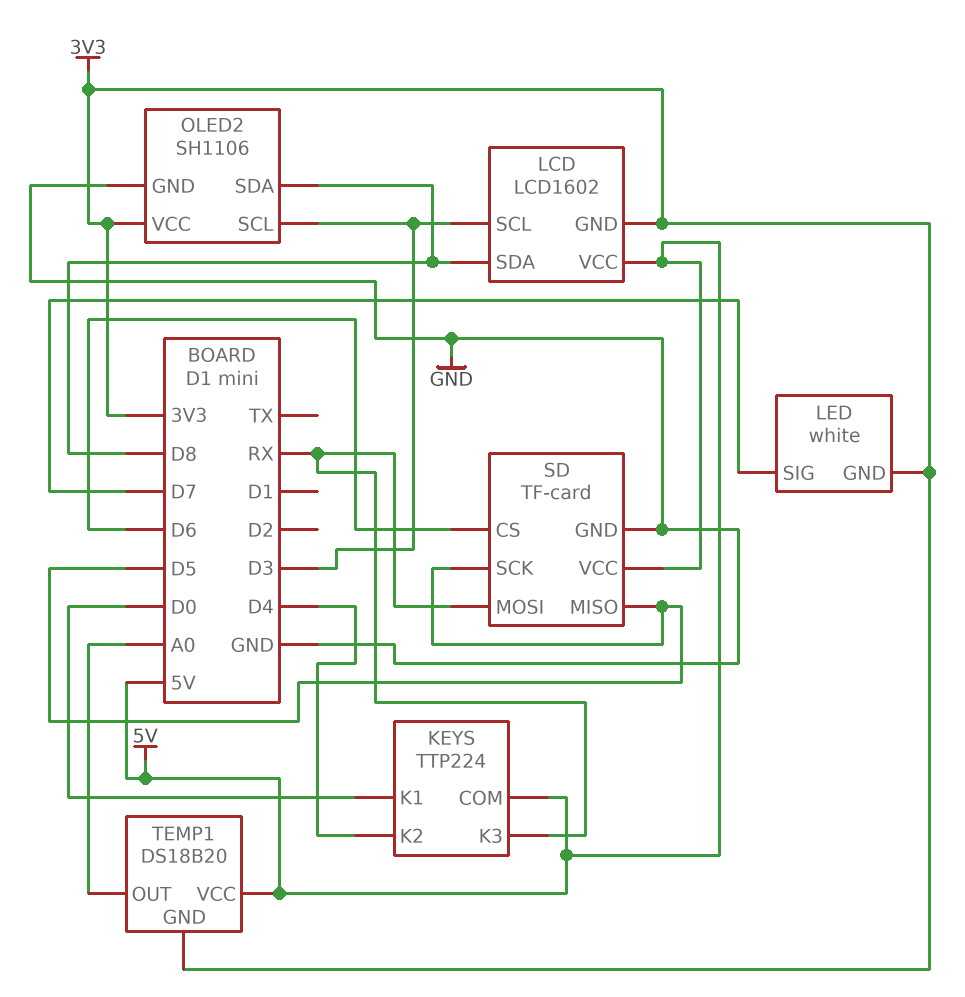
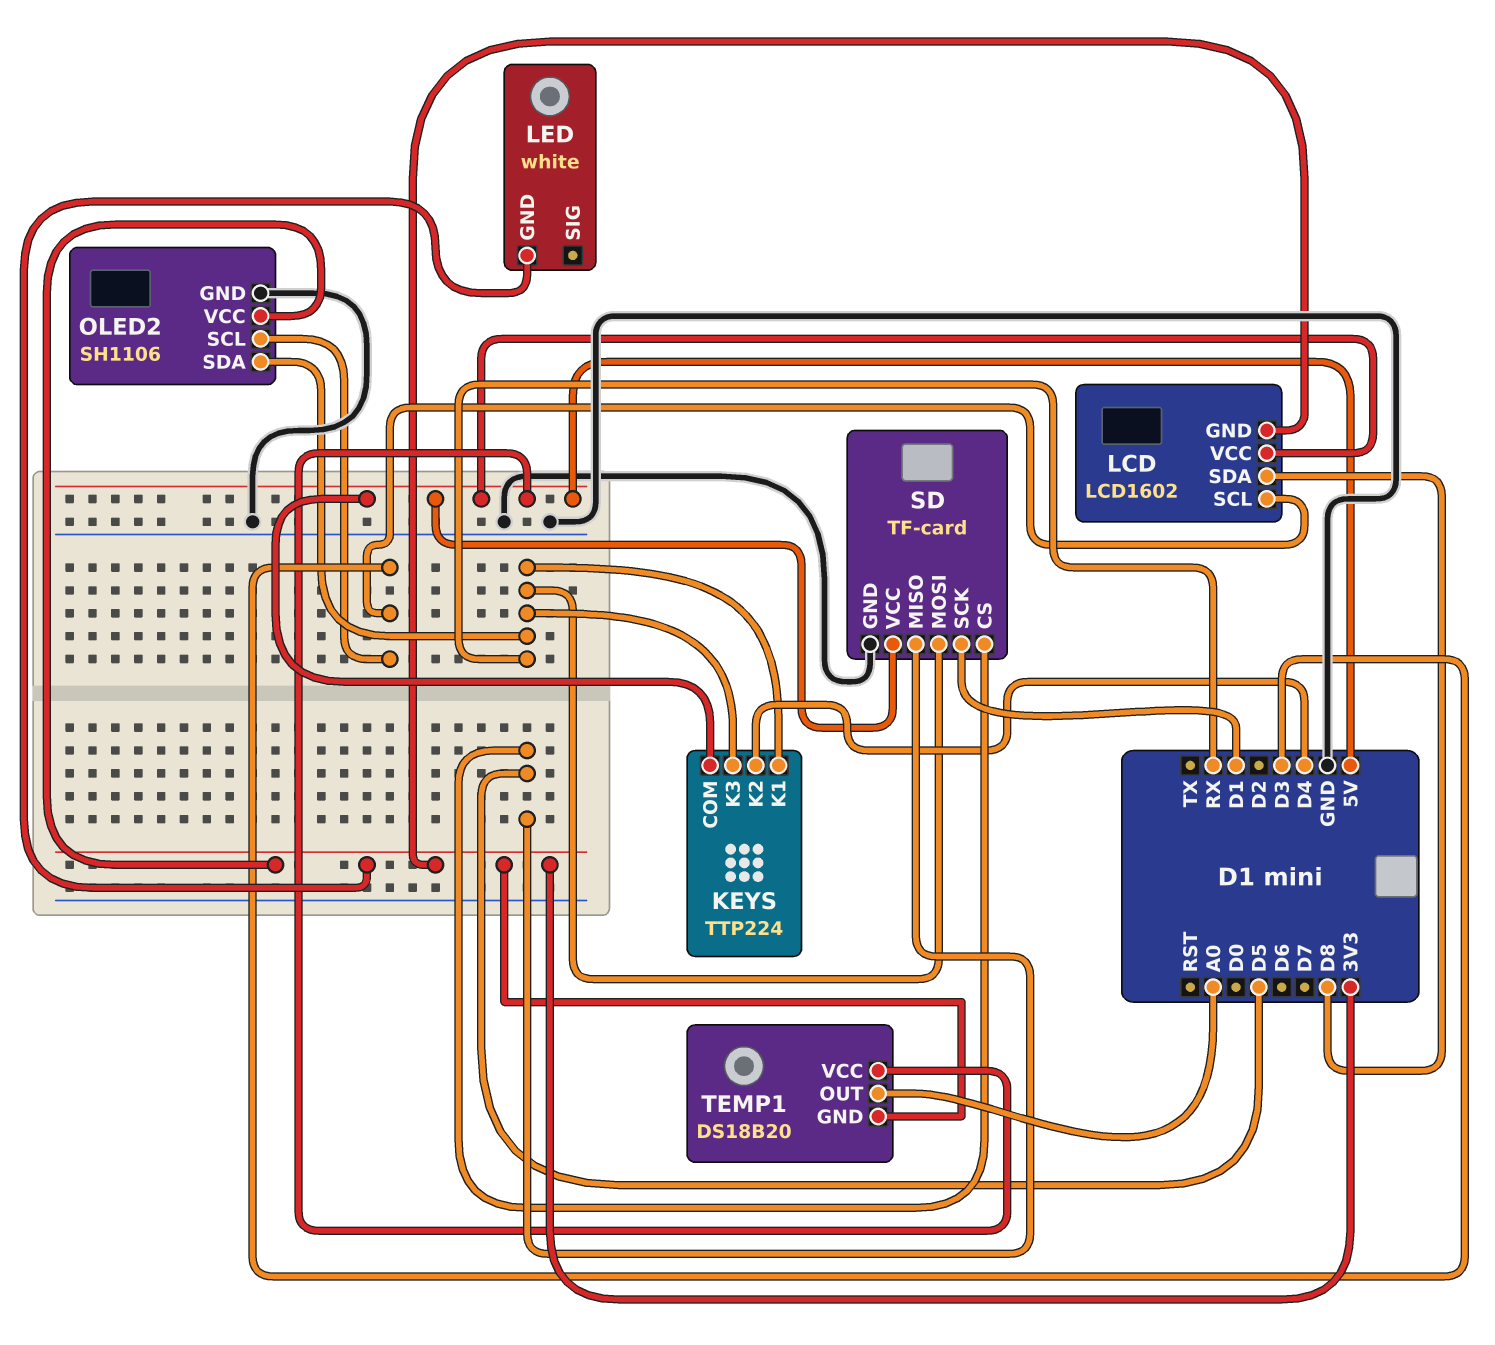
KEYS pin K1: D0 -> RX
LED pin SIG: D7 -> none
OLED2 pin SDA: D8 -> RX
SD pin CS: D6 -> D5
SD pin SCK: D5 -> D1

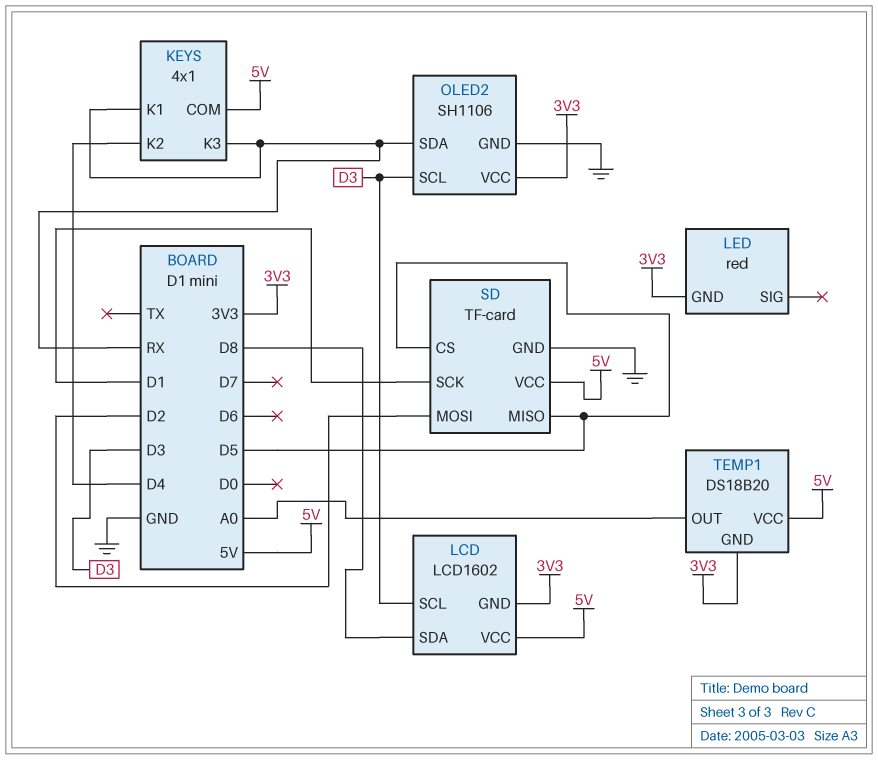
KEYS: TTP224 -> 4x1
LED: white -> red
SD pin MOSI: RX -> D2

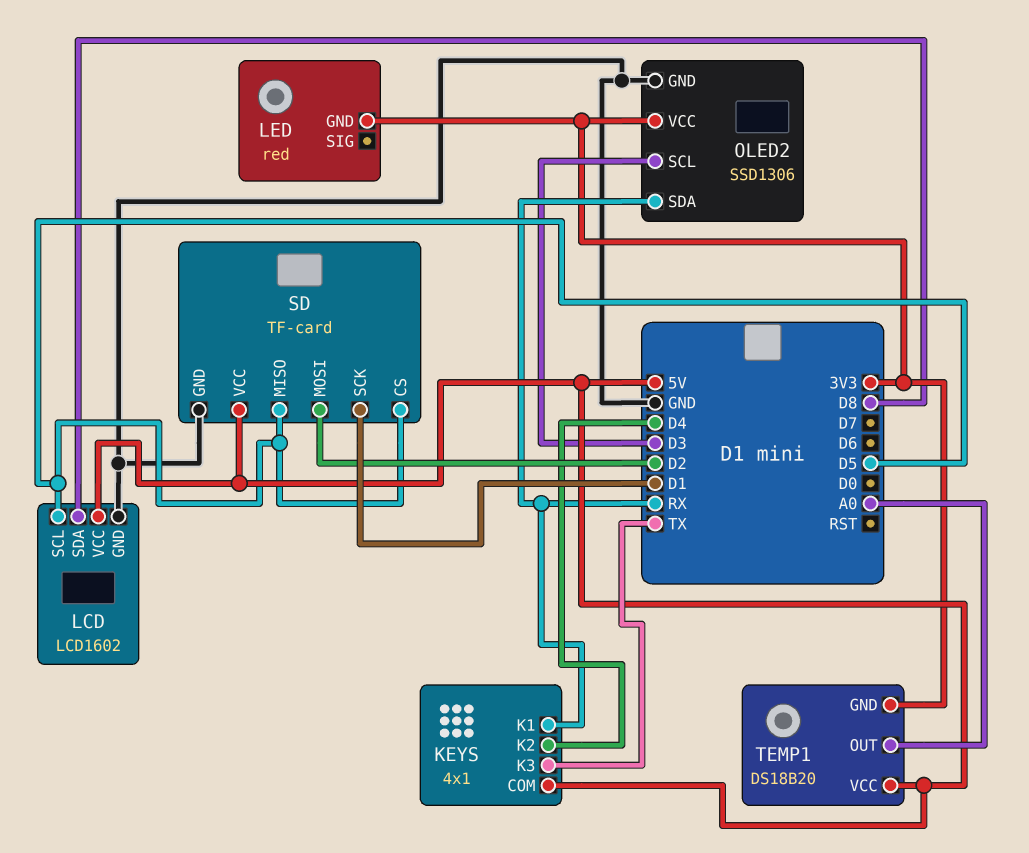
KEYS pin K3: RX -> TX
LCD pin GND: 3V3 -> GND
LCD pin SCL: D3 -> D5
OLED2: SH1106 -> SSD1306

